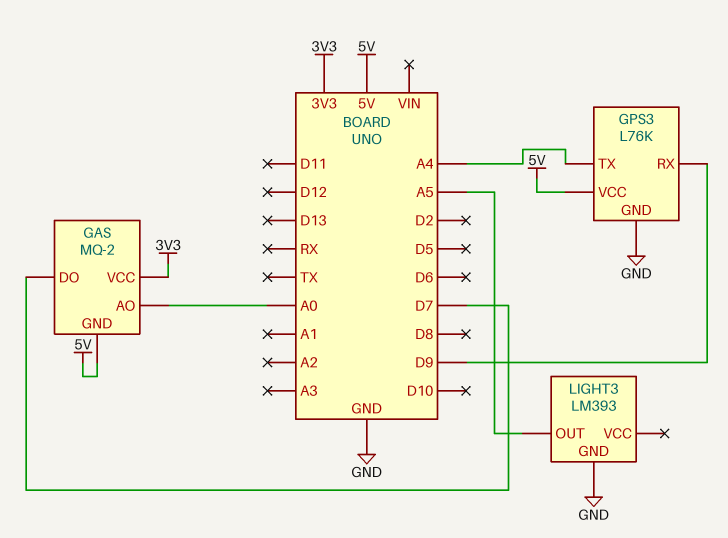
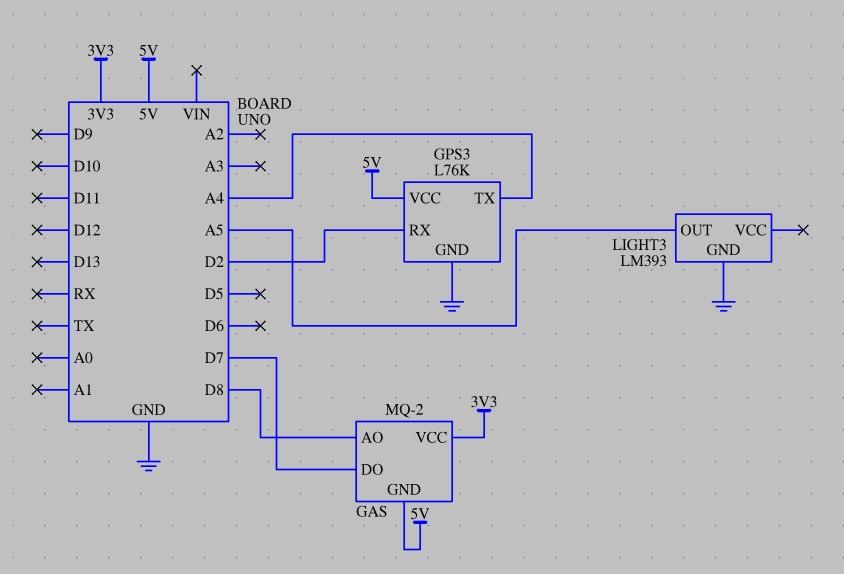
GAS pin AO: A0 -> D8
GPS3 pin RX: D9 -> D2

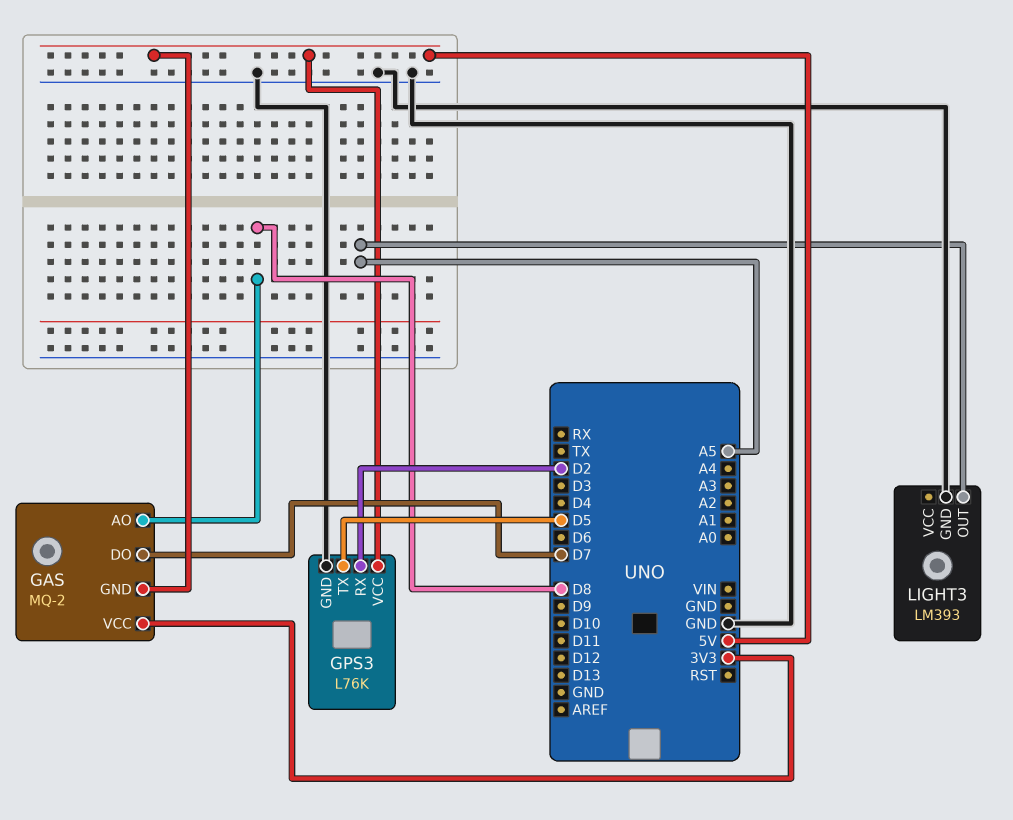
GPS3 pin TX: A4 -> D5

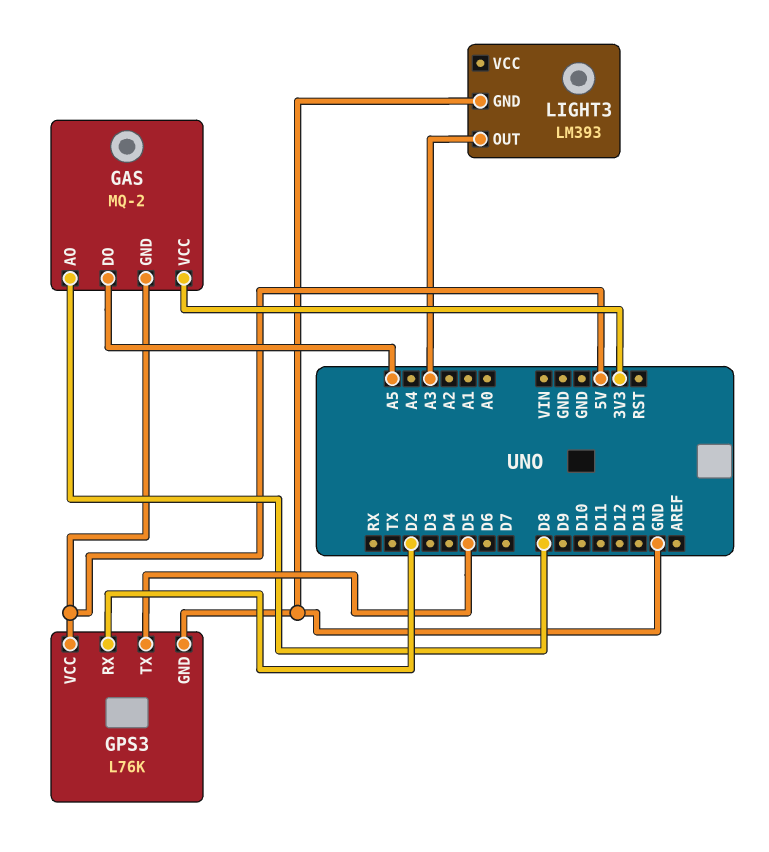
GAS pin DO: D7 -> A5
LIGHT3 pin OUT: A5 -> A3

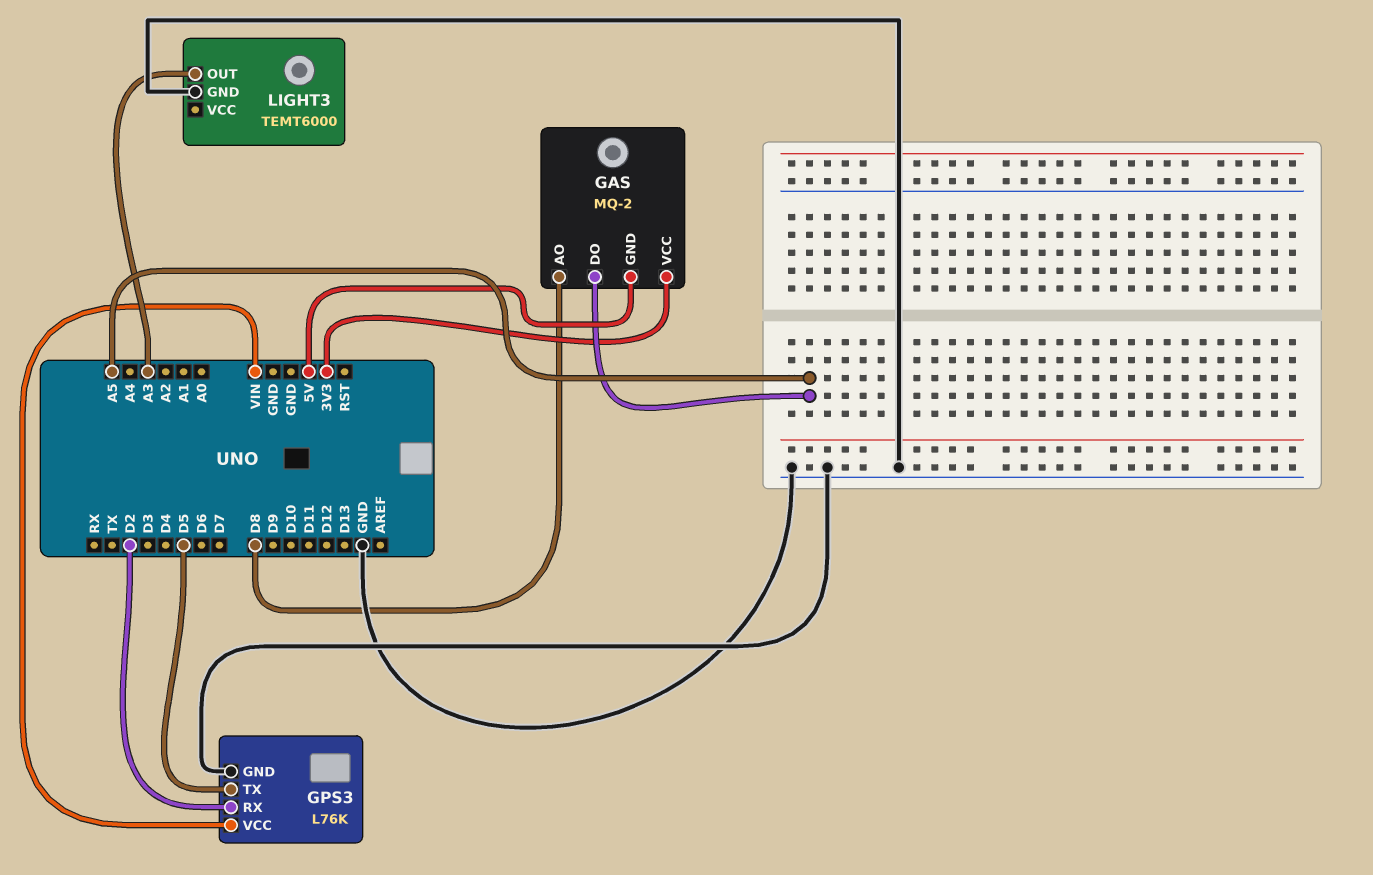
GPS3 pin VCC: 5V -> VIN
LIGHT3: LM393 -> TEMT6000

